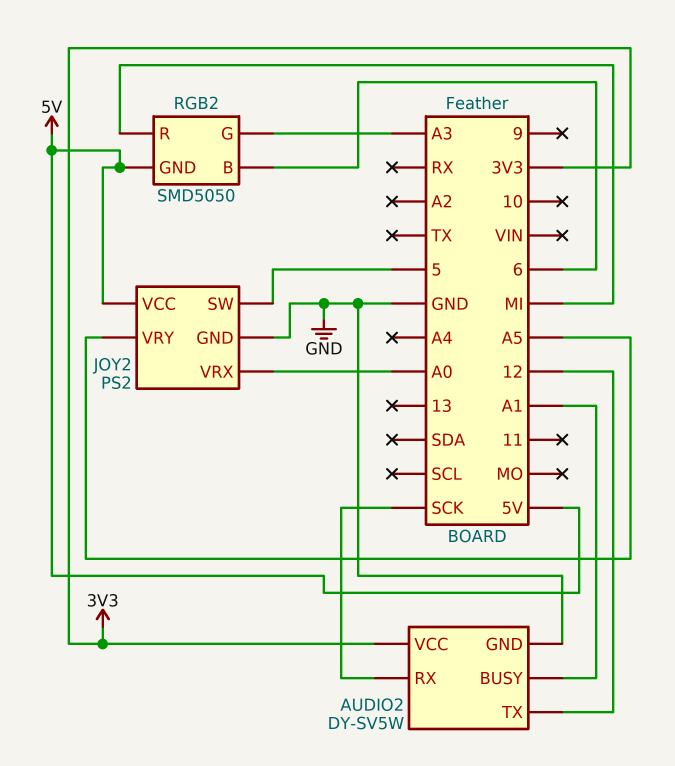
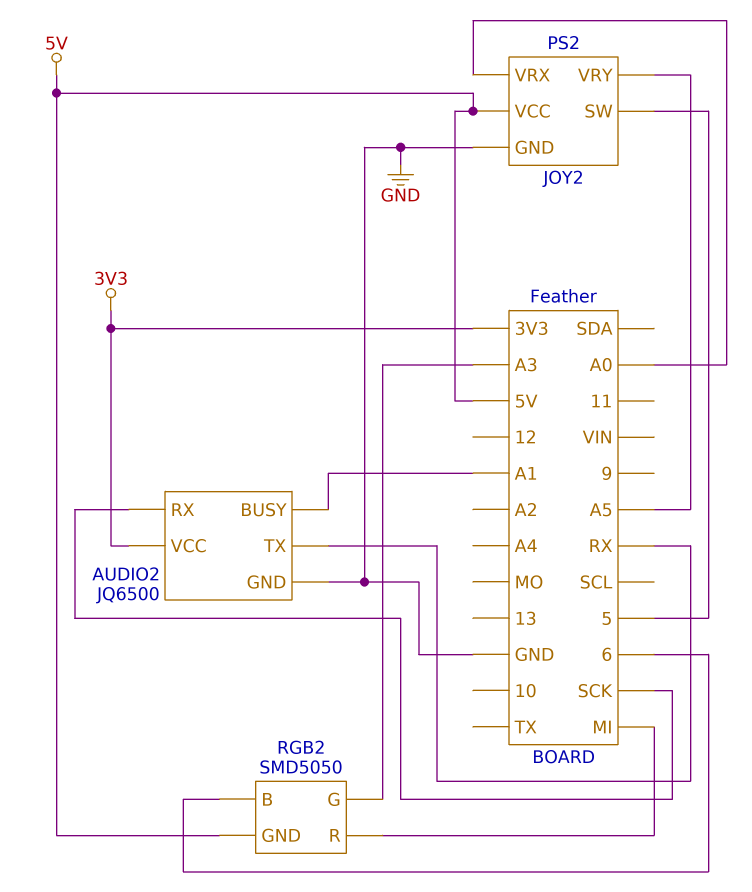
AUDIO2: DY-SV5W -> JQ6500
AUDIO2 pin TX: 12 -> RX

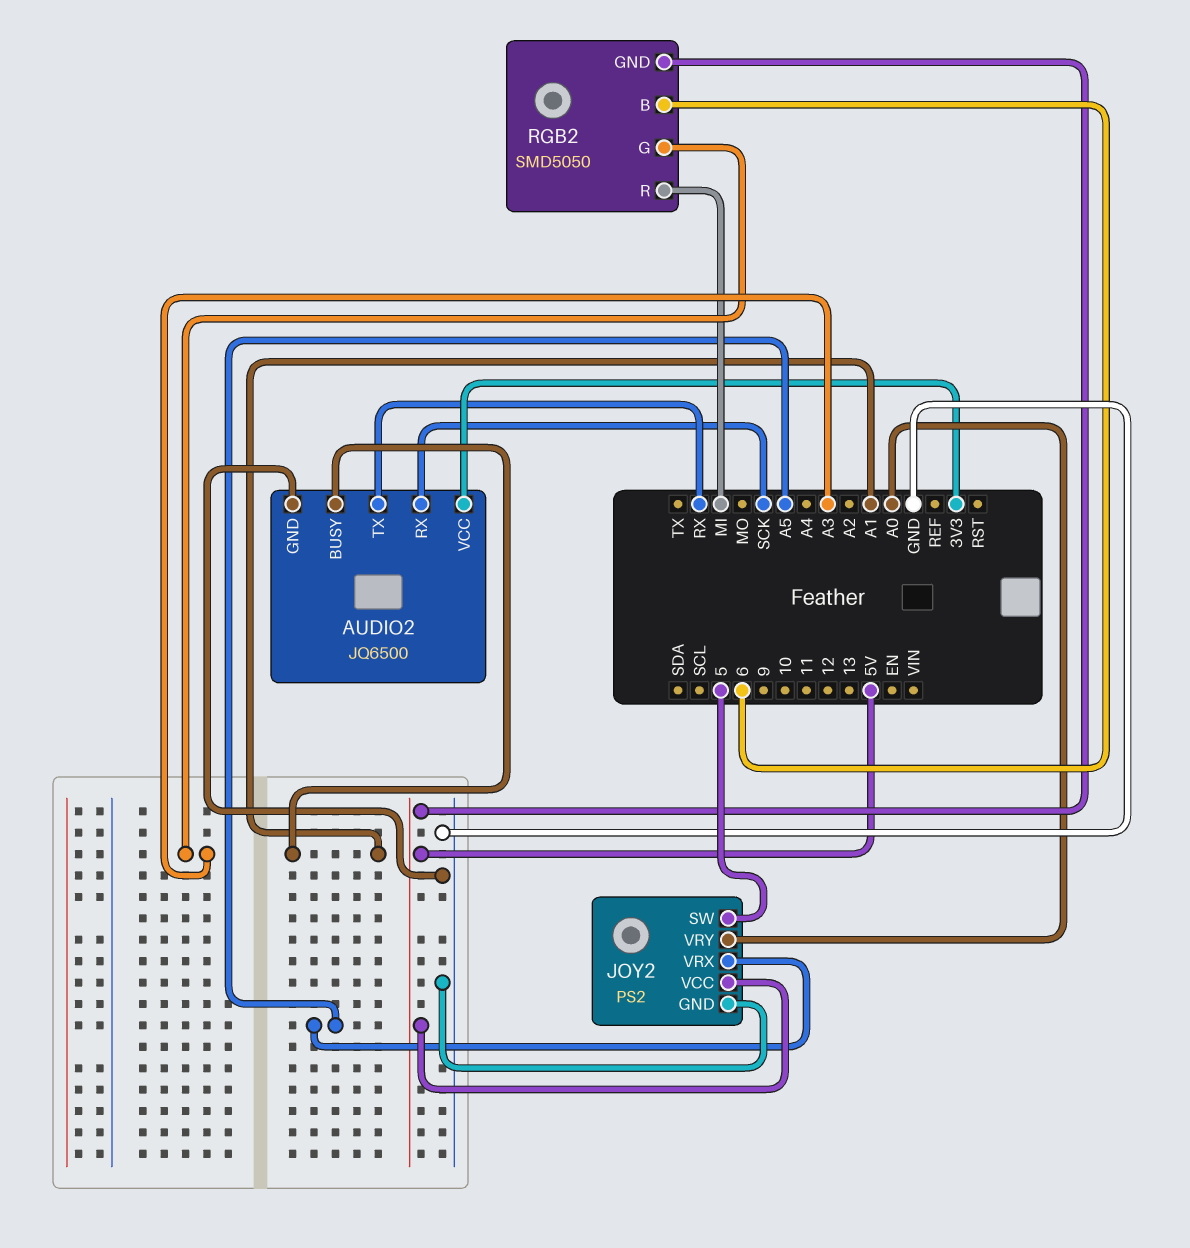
JOY2 pin VRX: A0 -> A5
JOY2 pin VRY: A5 -> A0

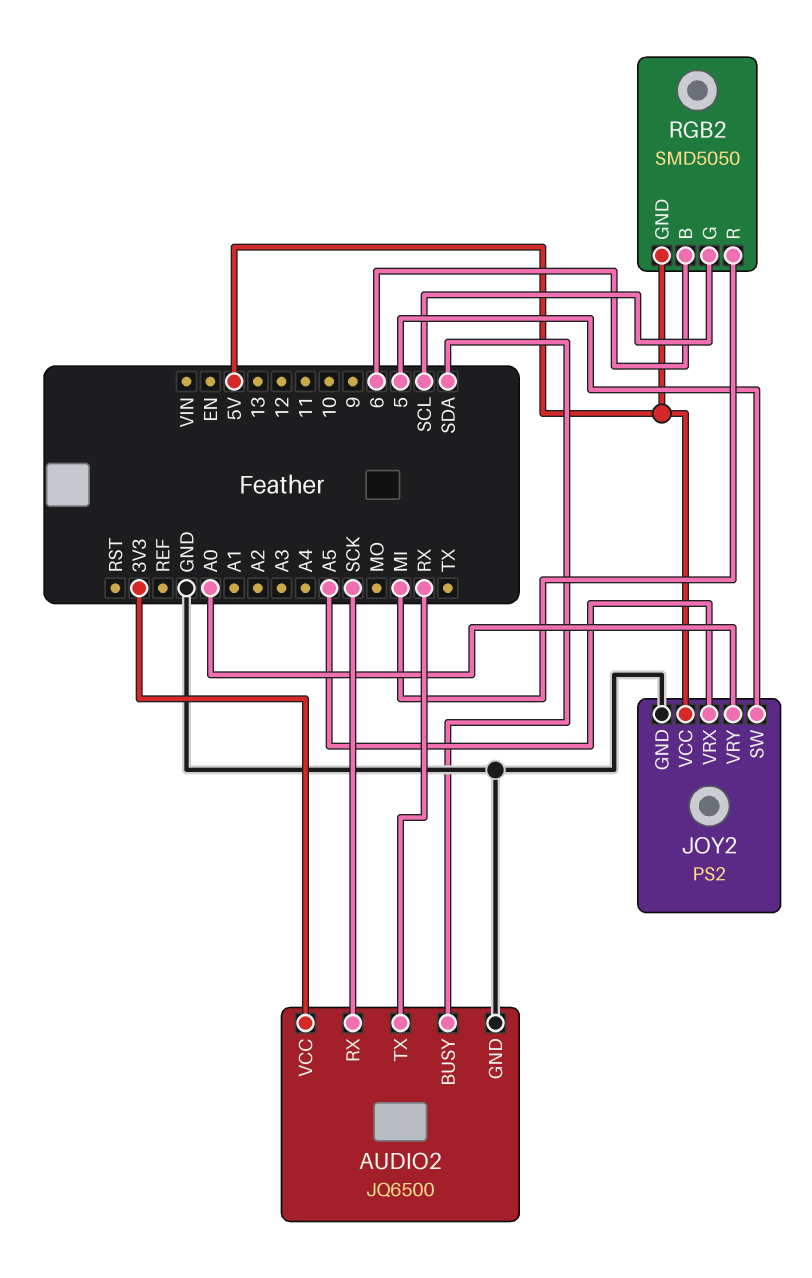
AUDIO2 pin BUSY: A1 -> SDA
RGB2 pin G: A3 -> SCL

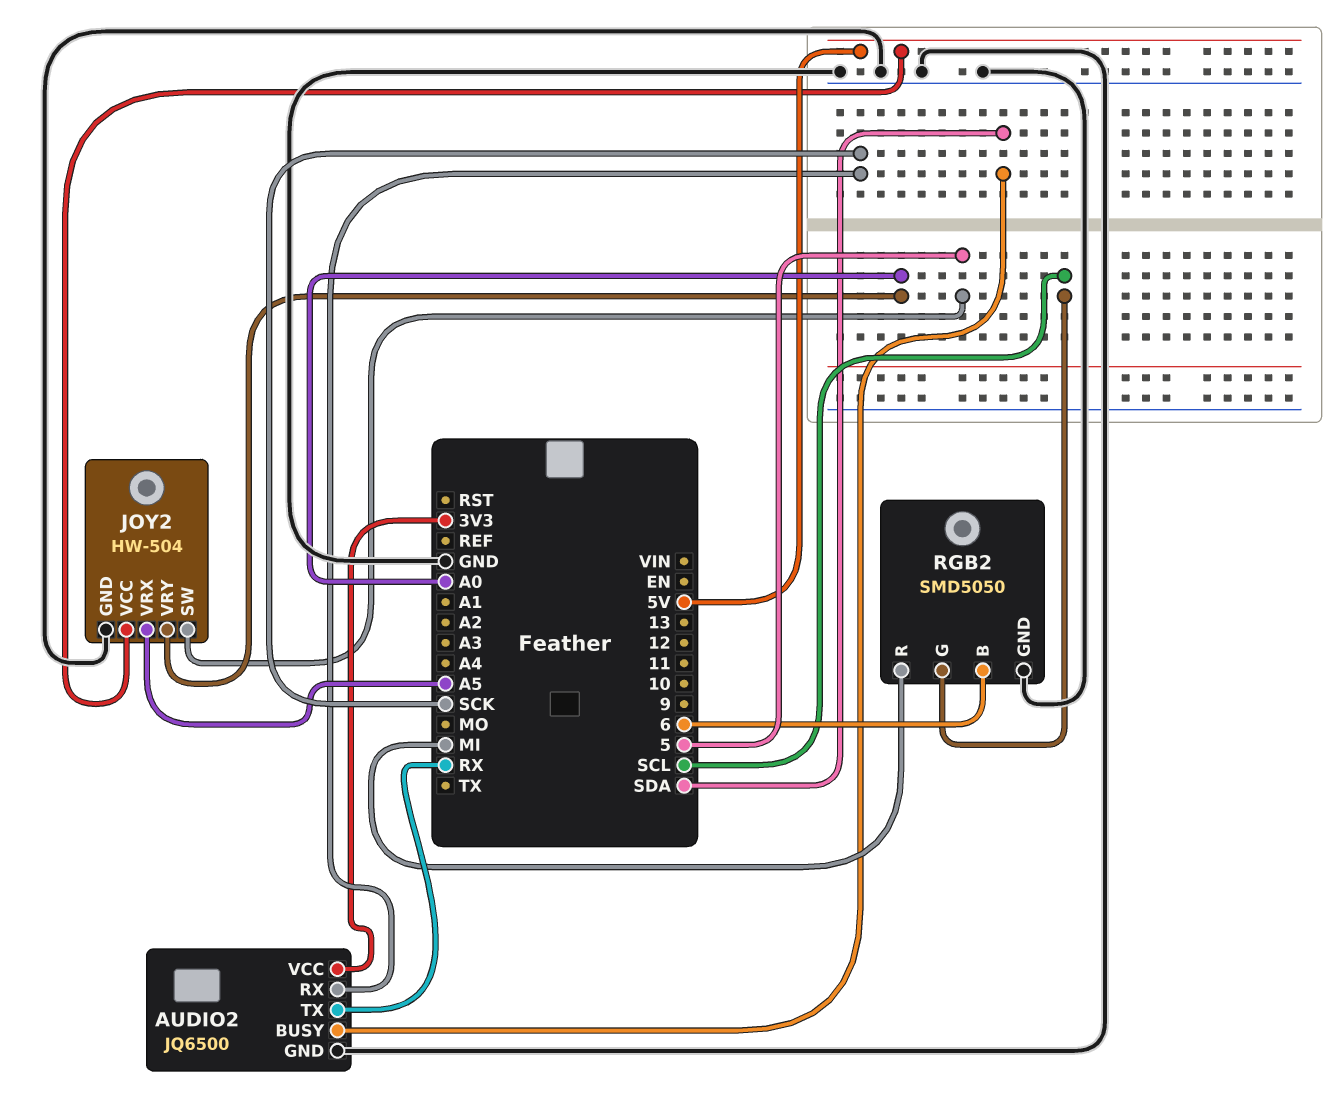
JOY2: PS2 -> HW-504
RGB2 pin GND: 5V -> GND

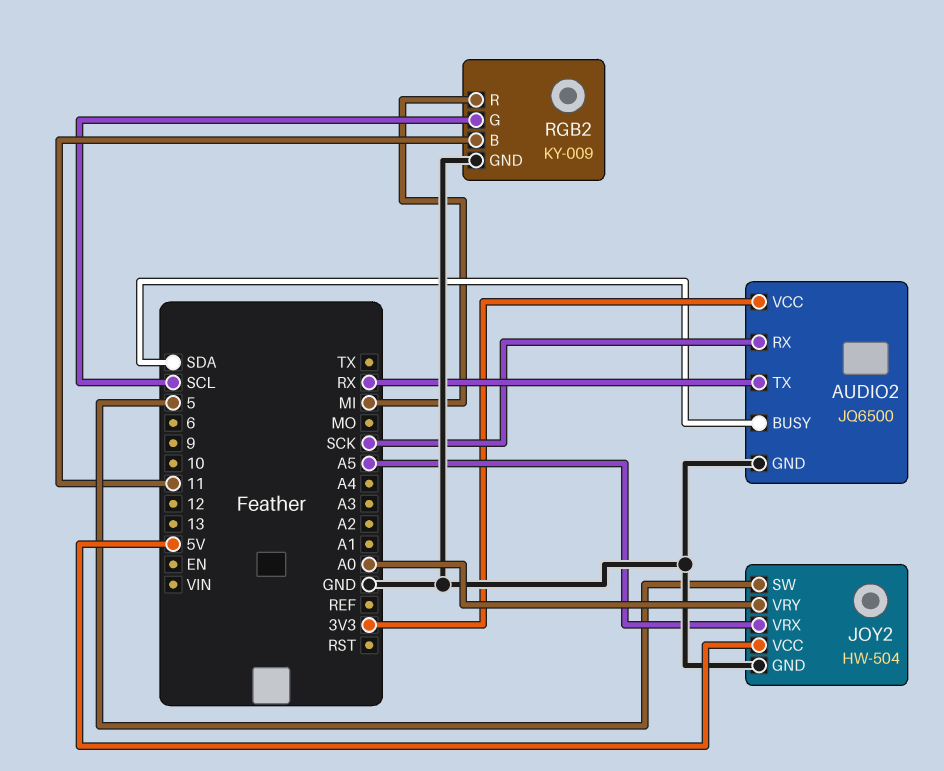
RGB2: SMD5050 -> KY-009
RGB2 pin B: 6 -> 11

